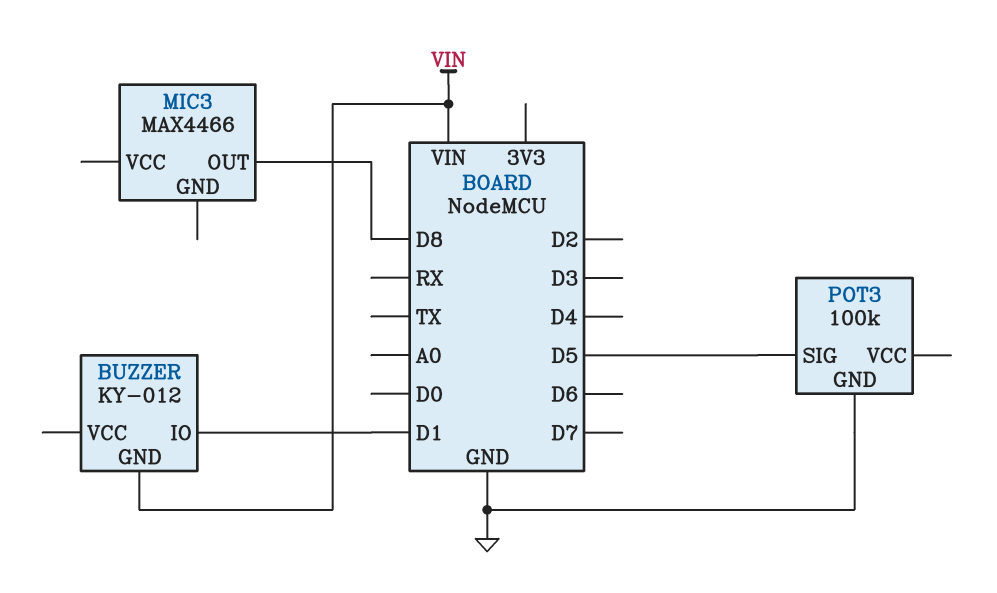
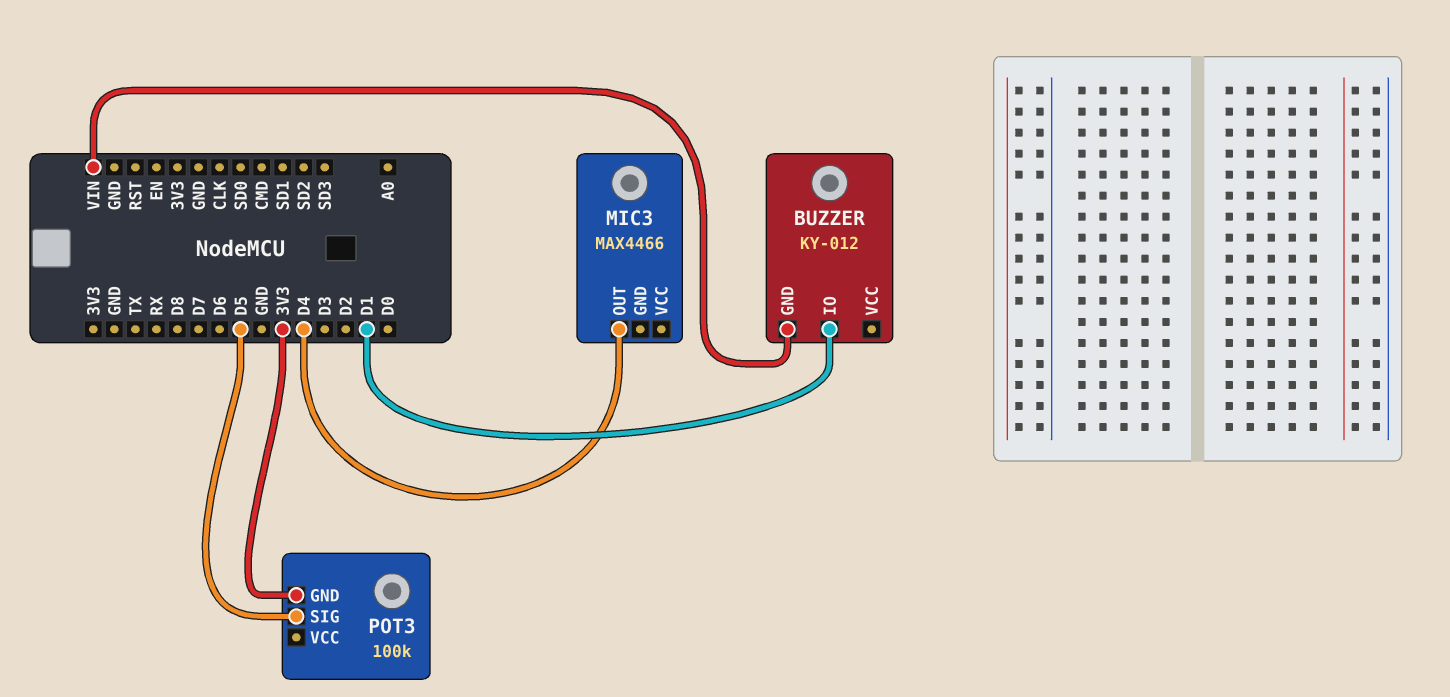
MIC3 pin OUT: D8 -> D4
POT3 pin GND: GND -> 3V3

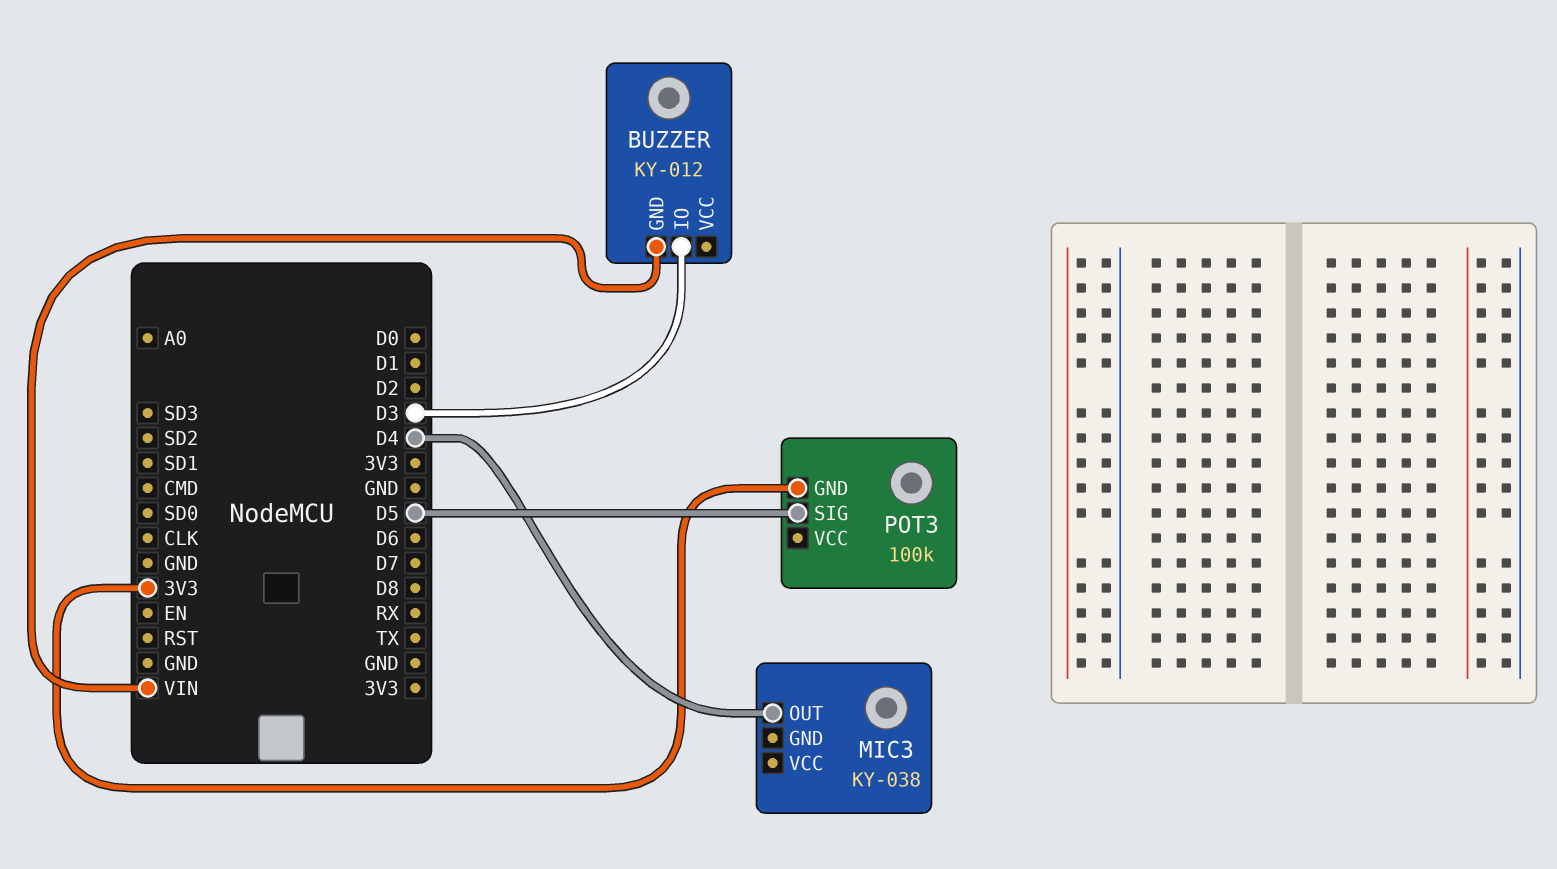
BUZZER pin IO: D1 -> D3
MIC3: MAX4466 -> KY-038

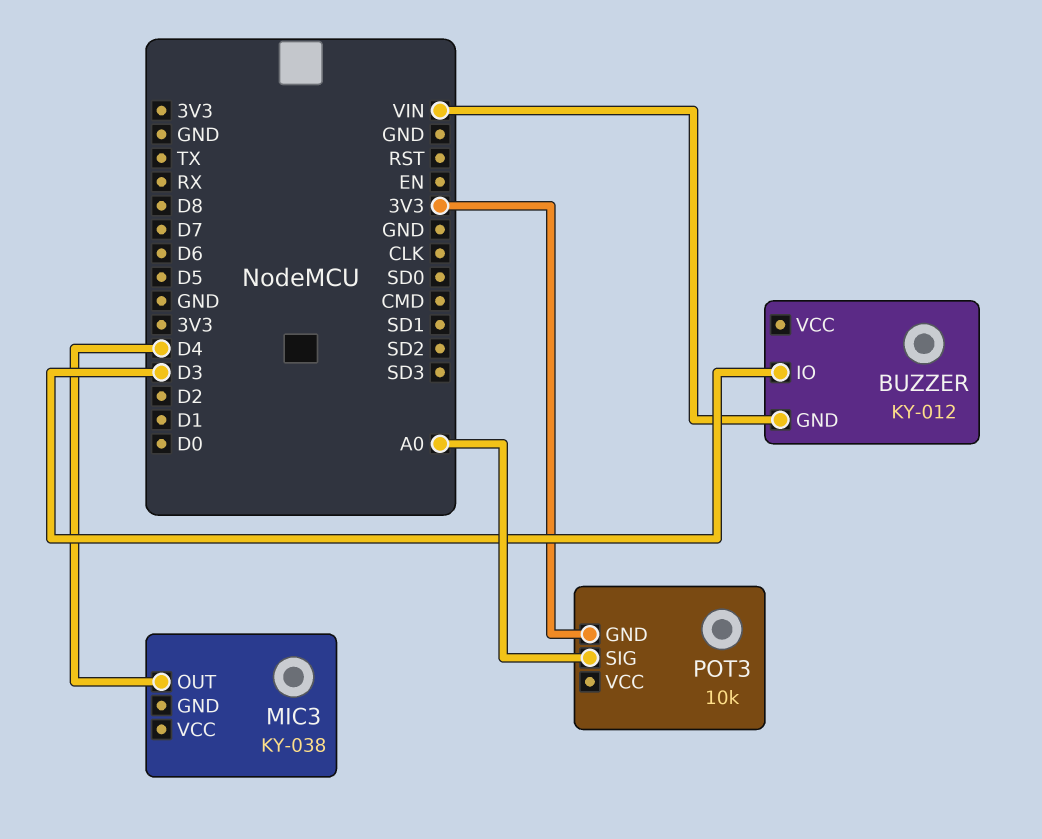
POT3: 100k -> 10k
POT3 pin SIG: D5 -> A0

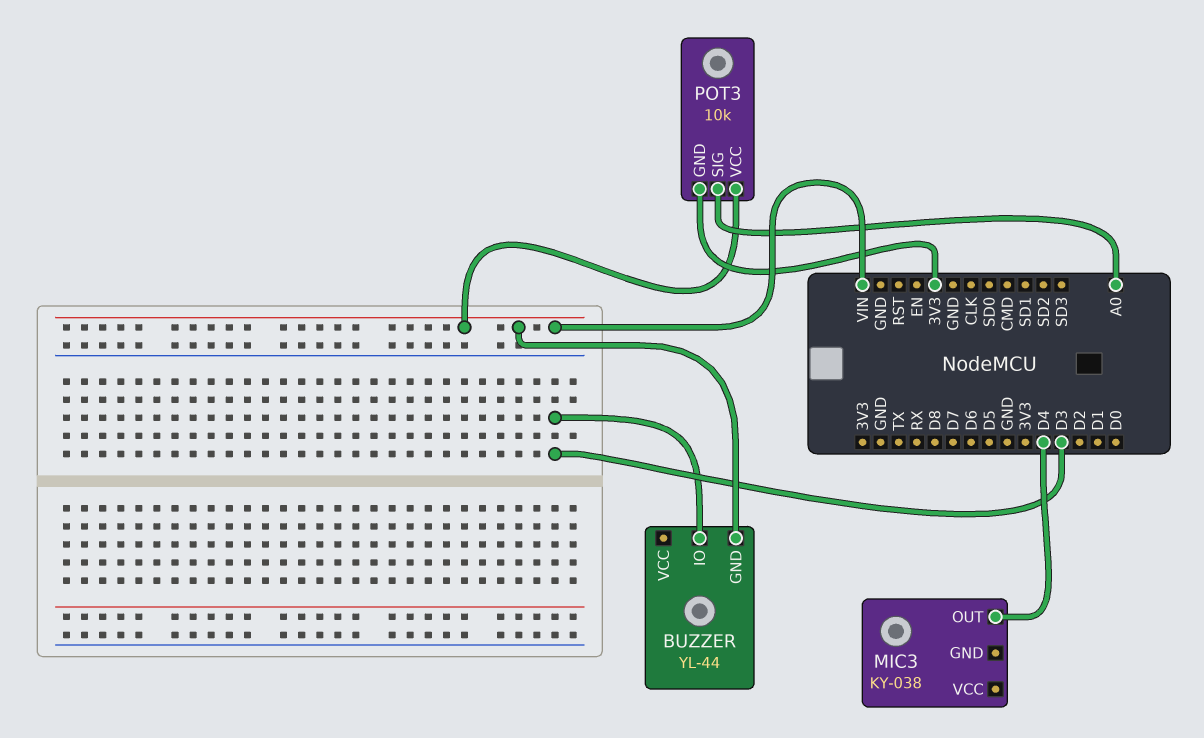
BUZZER: KY-012 -> YL-44
POT3 pin VCC: none -> VIN

